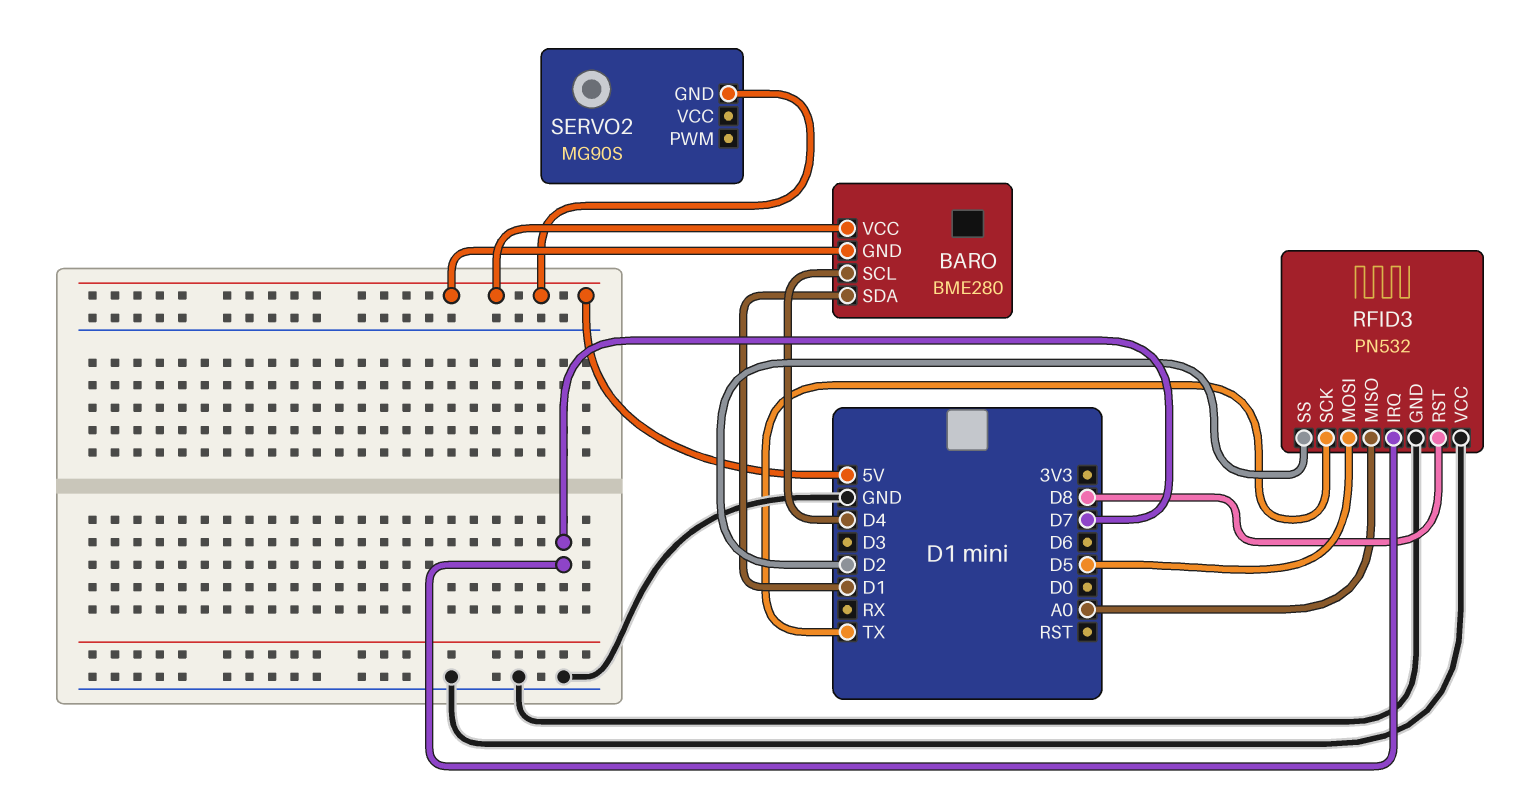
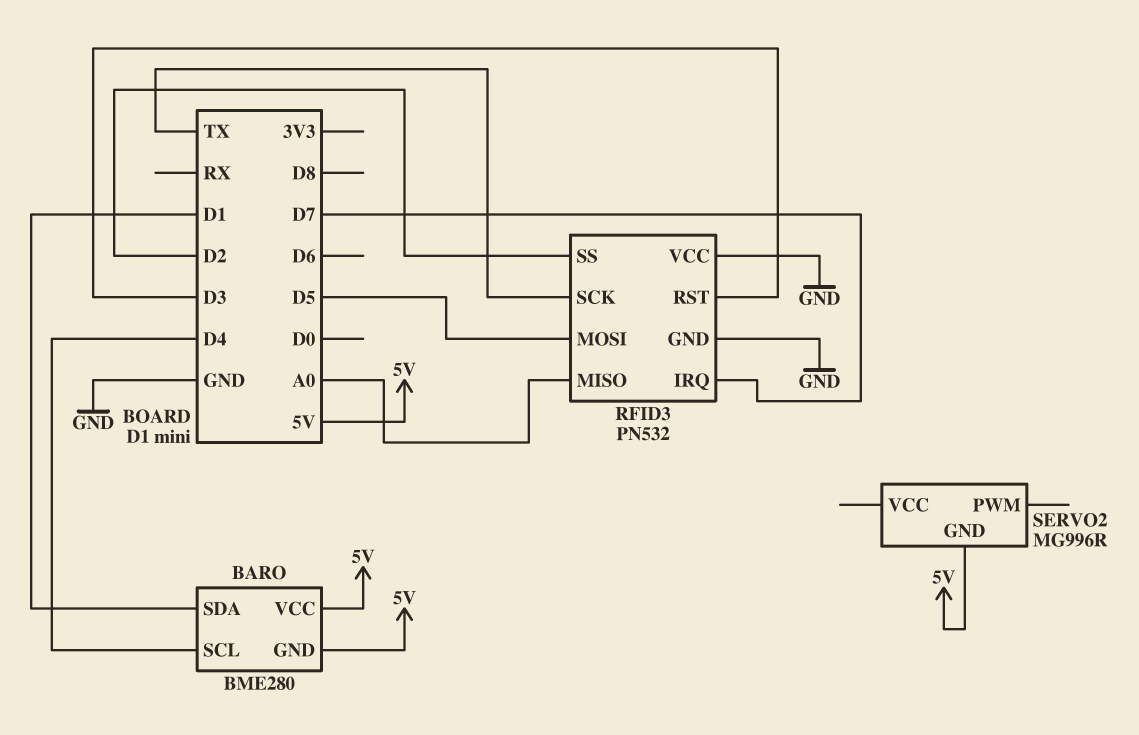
RFID3 pin RST: D8 -> D3
SERVO2: MG90S -> MG996R

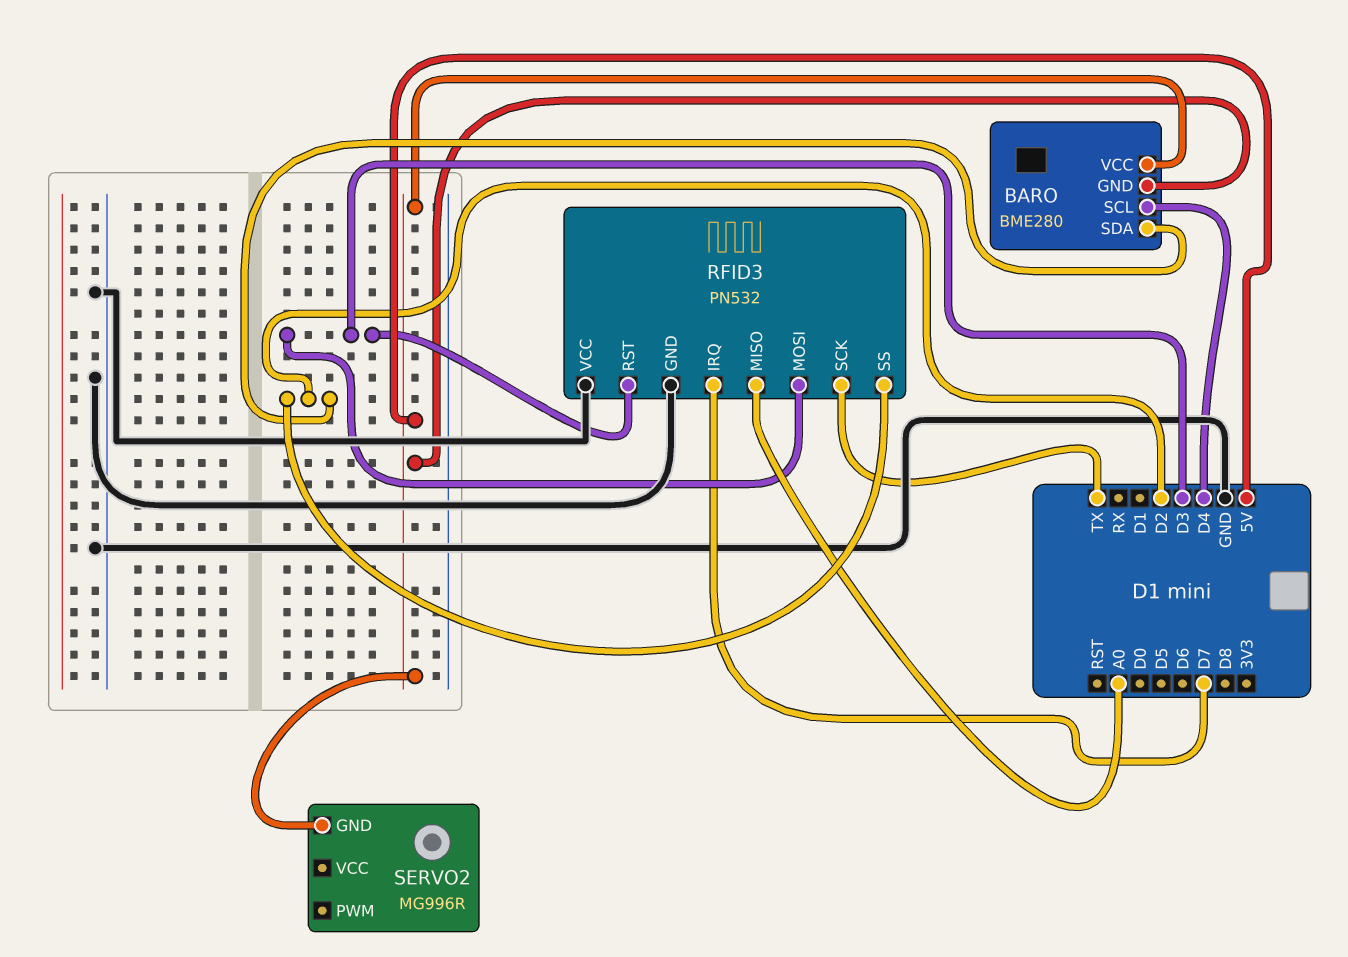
BARO pin SDA: D1 -> D2
RFID3 pin MOSI: D5 -> D3

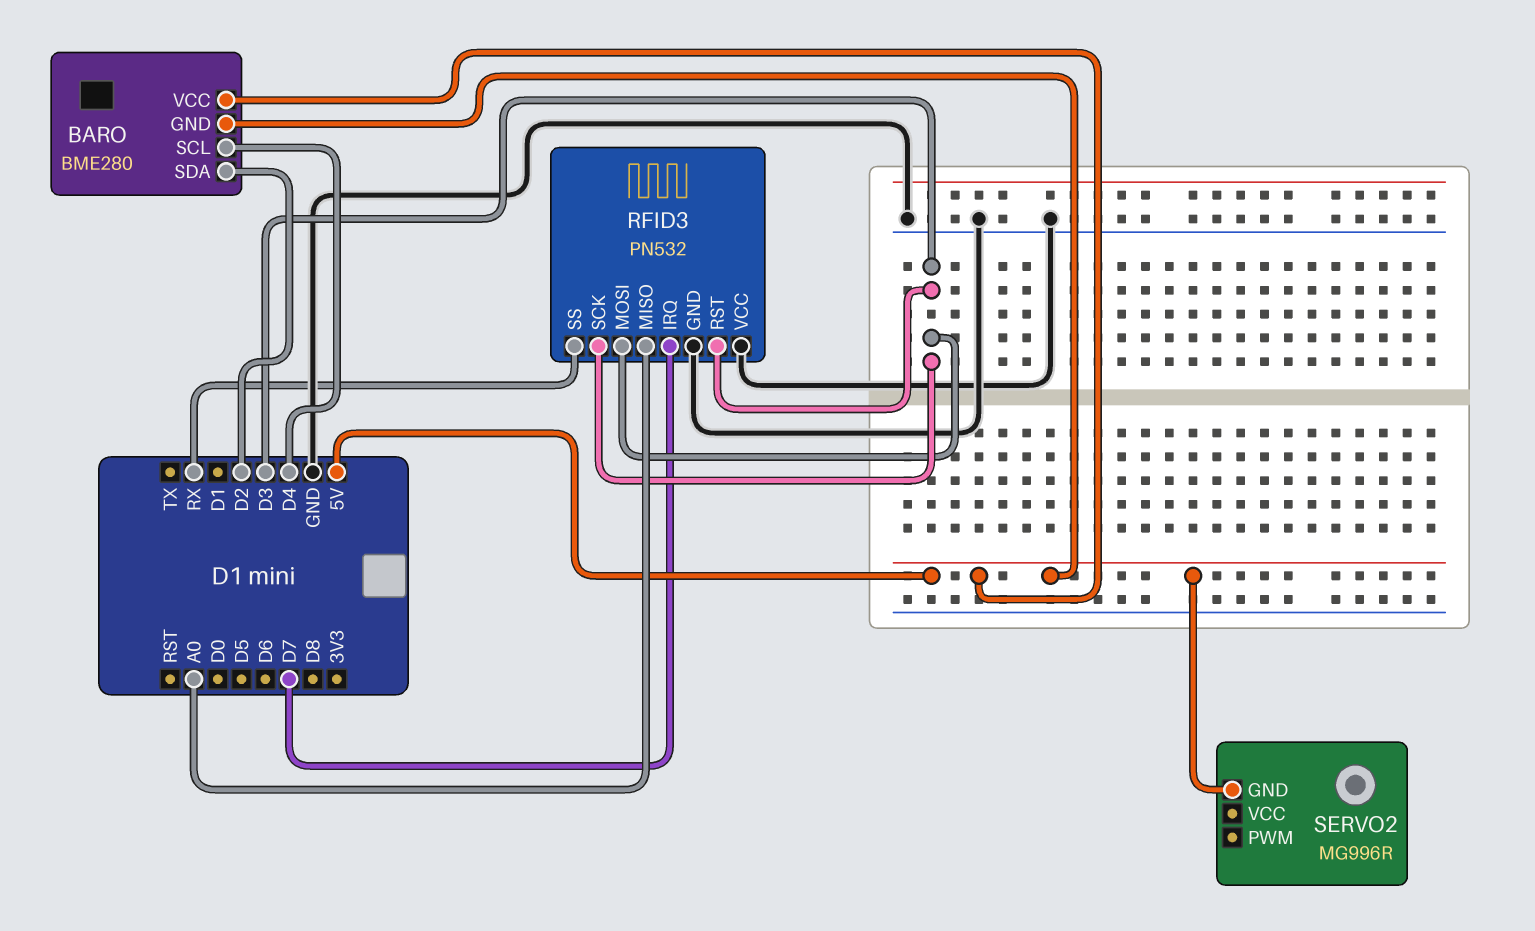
RFID3 pin SCK: TX -> D3
RFID3 pin SS: D2 -> RX

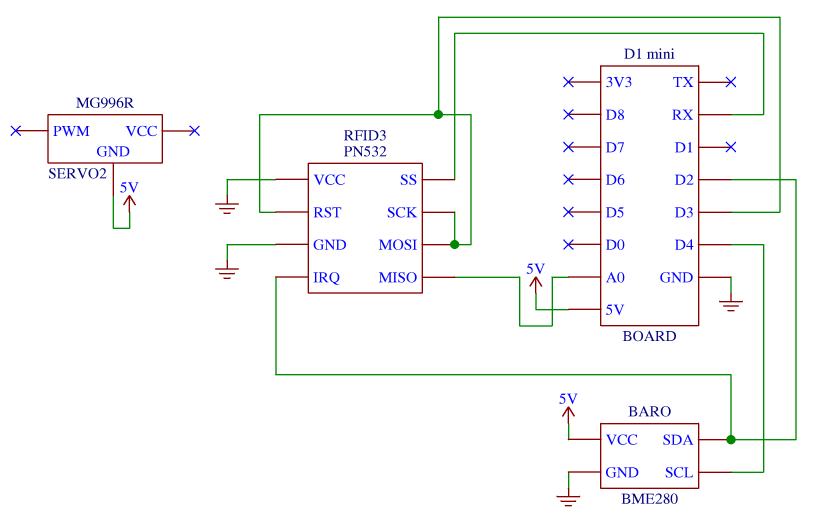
BARO pin GND: 5V -> GND
RFID3 pin IRQ: D7 -> D2

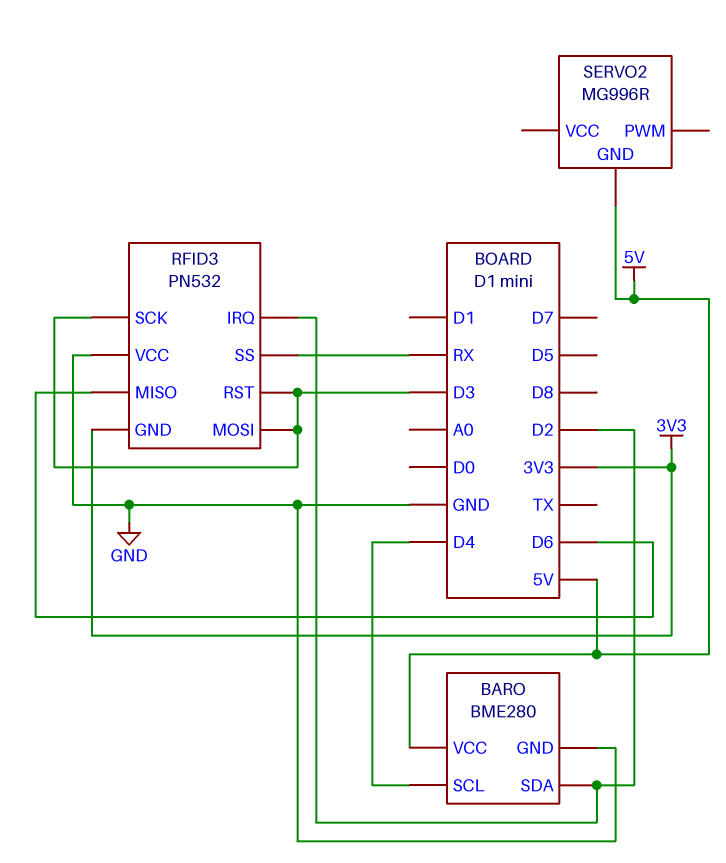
RFID3 pin GND: GND -> 3V3
RFID3 pin MISO: A0 -> D6

